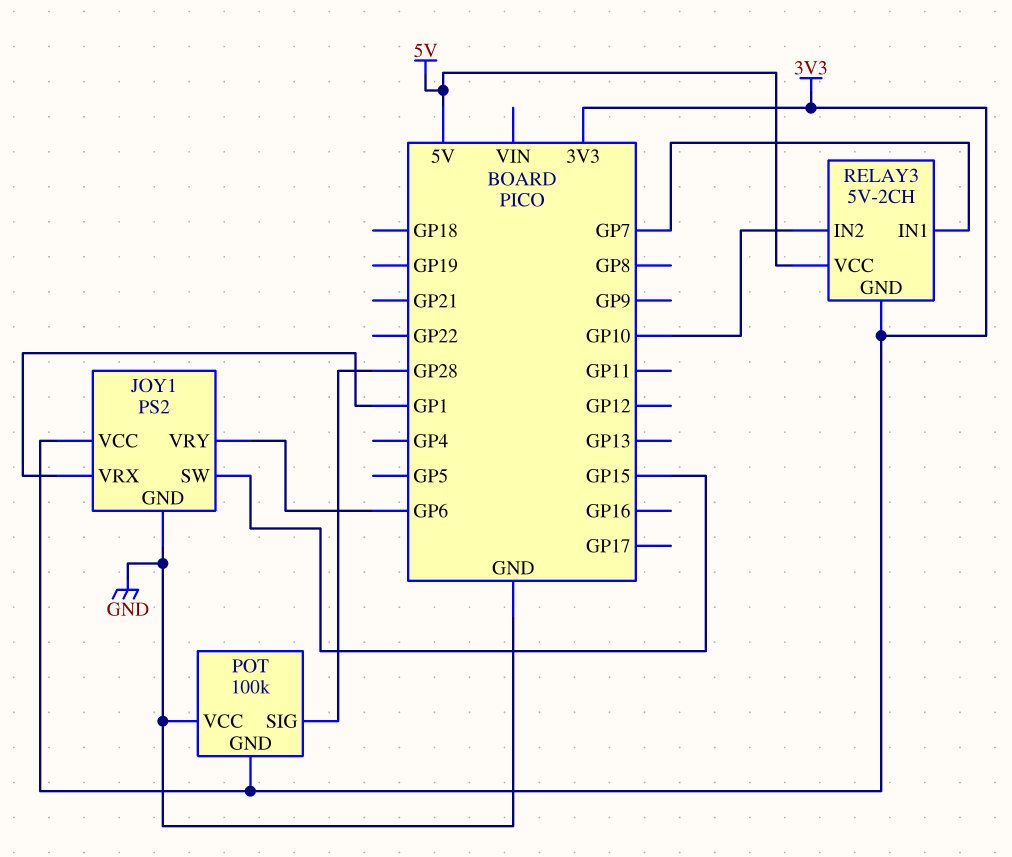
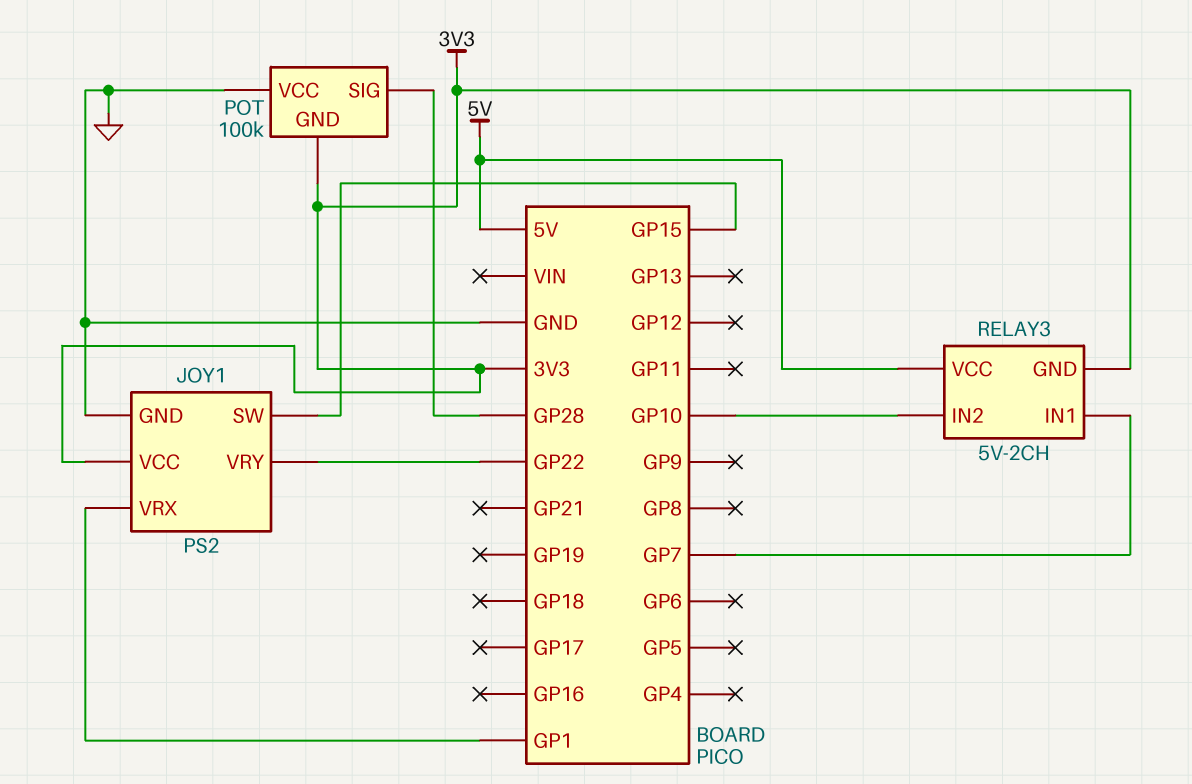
JOY1 pin VRY: GP6 -> GP22

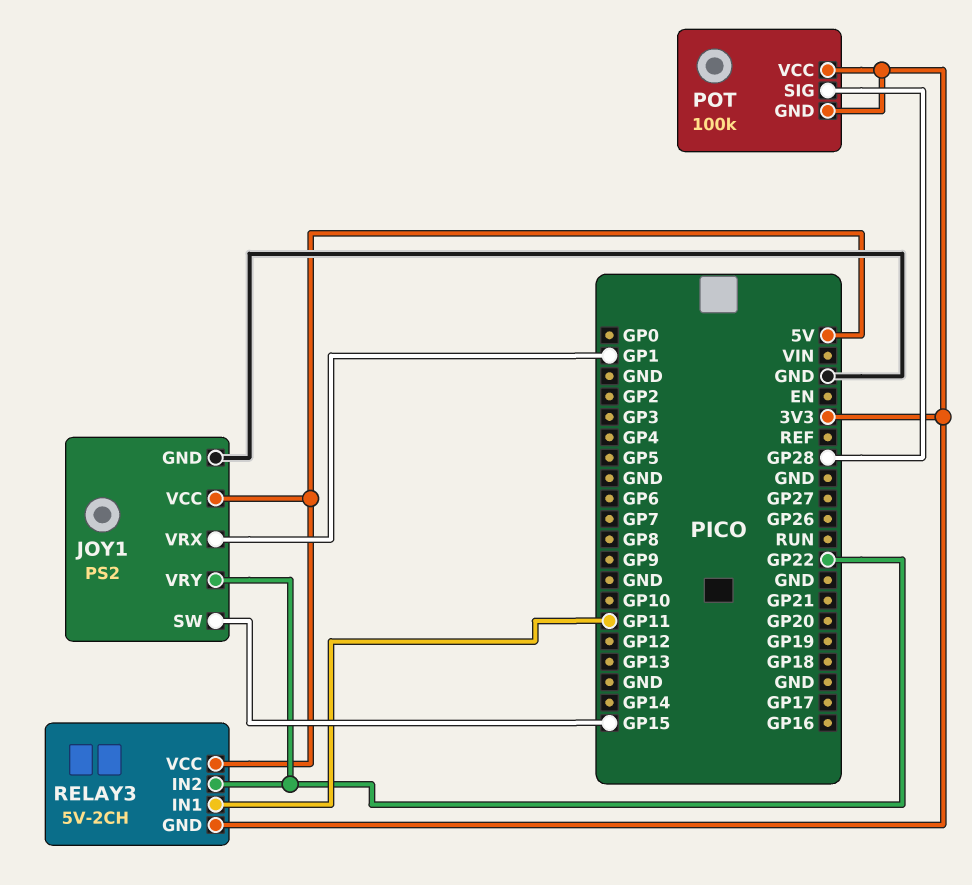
JOY1 pin VCC: 3V3 -> 5V
POT pin VCC: GND -> 3V3
RELAY3 pin IN1: GP7 -> GP11
RELAY3 pin IN2: GP10 -> GP22

